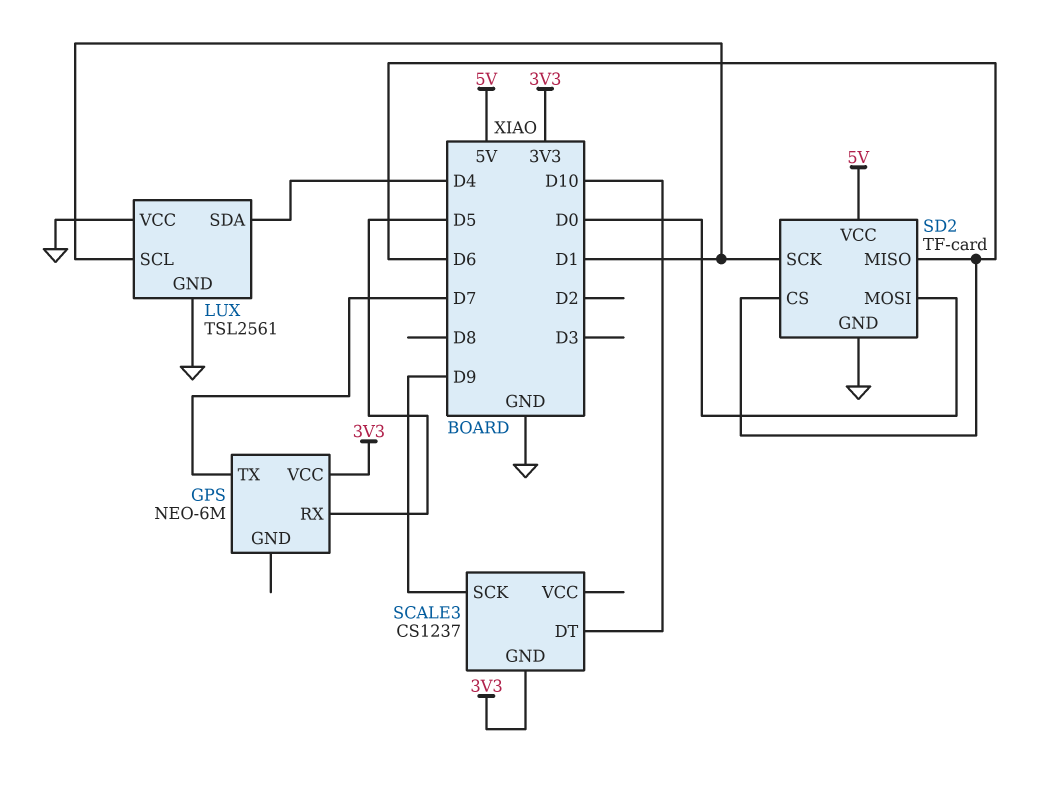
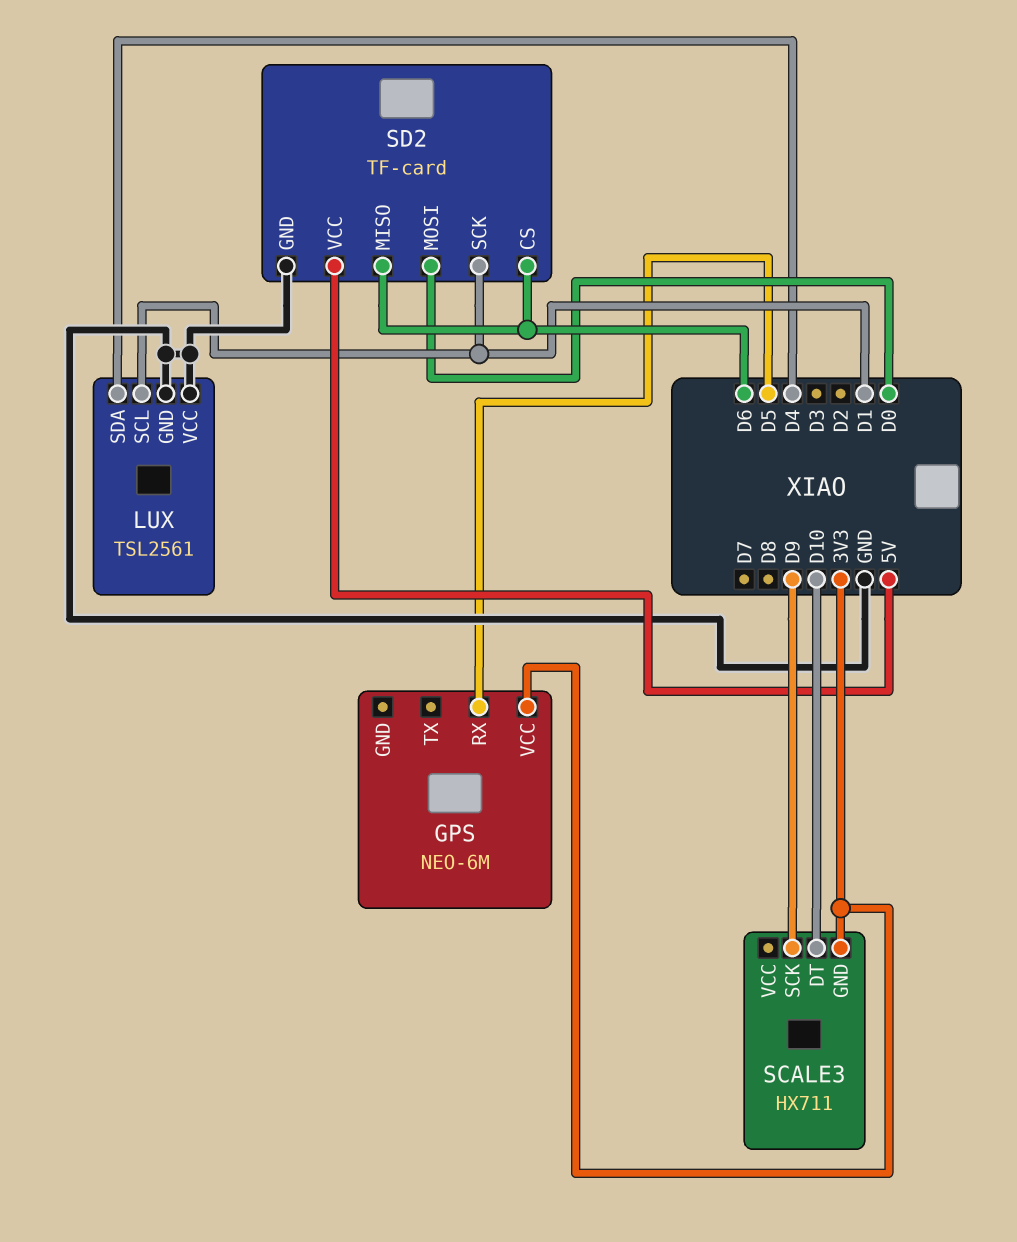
GPS pin TX: D7 -> none
SCALE3: CS1237 -> HX711

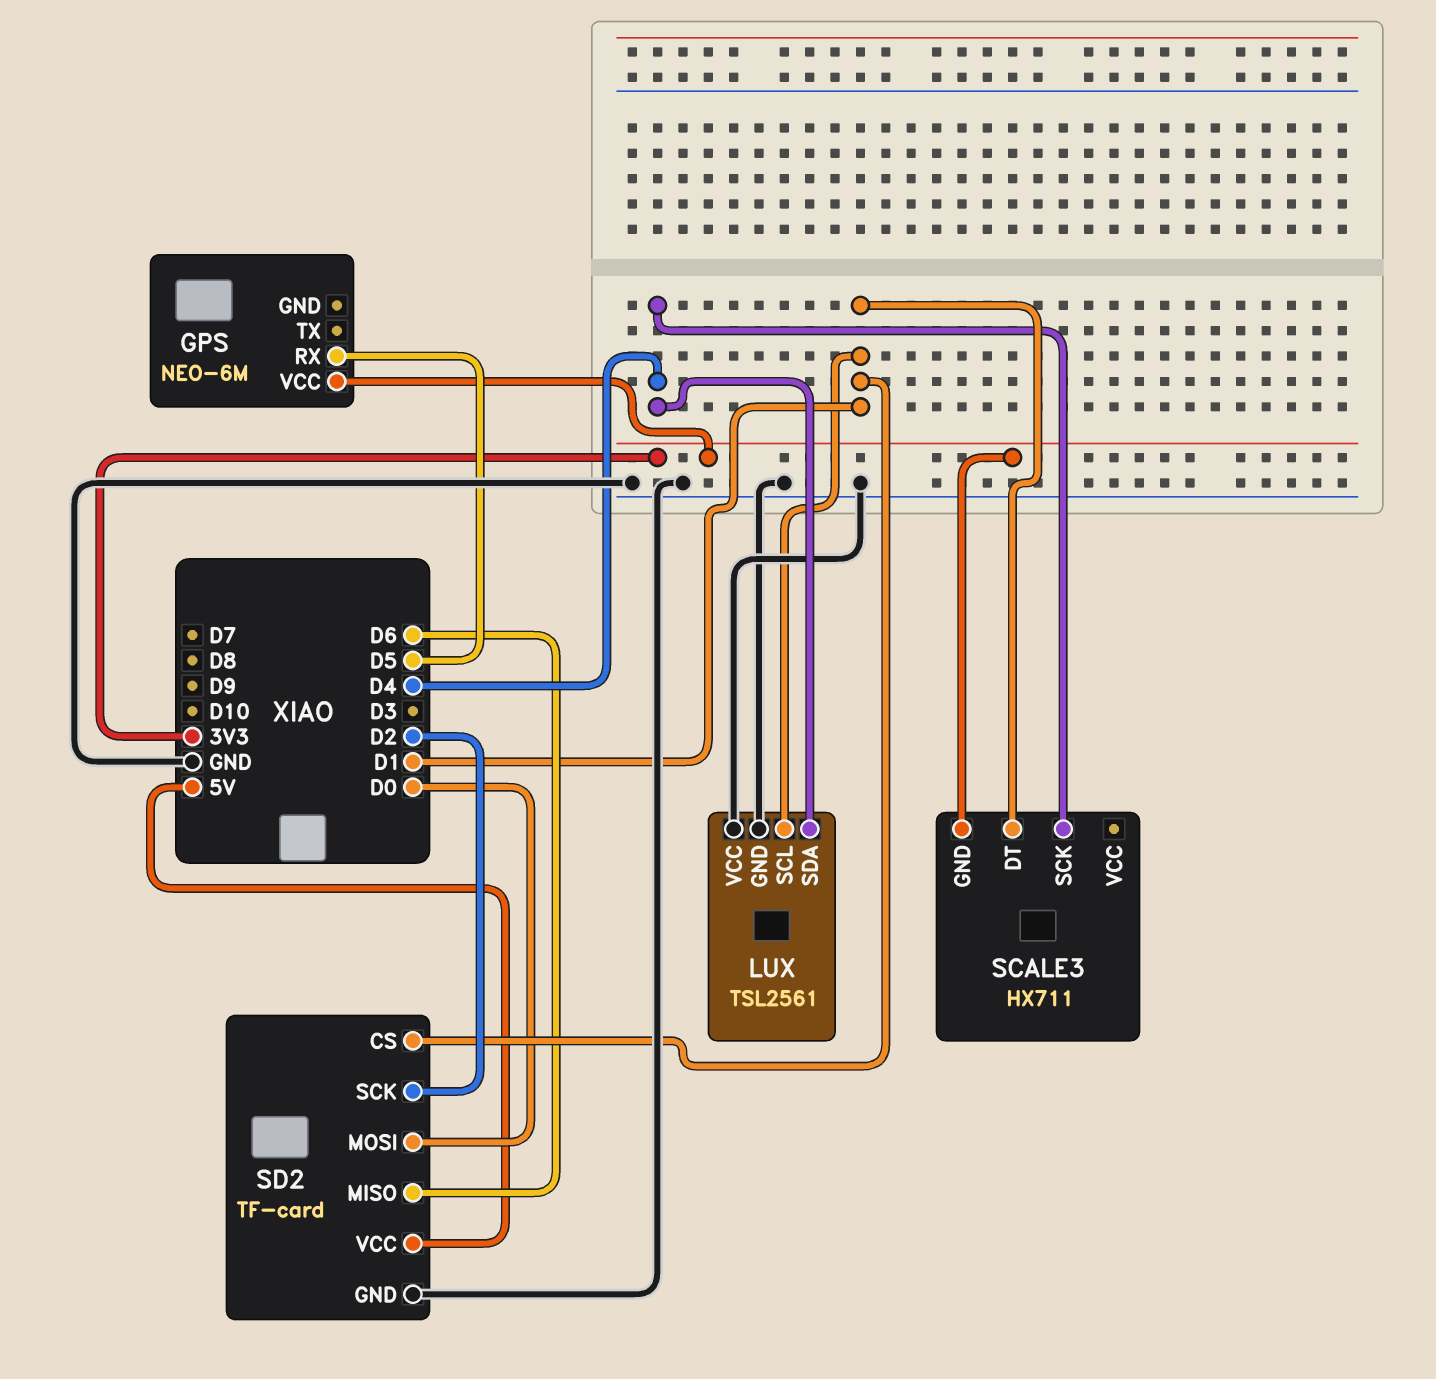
SCALE3 pin DT: D10 -> D1
SCALE3 pin SCK: D9 -> D4
SD2 pin CS: D6 -> D1
SD2 pin SCK: D1 -> D2

